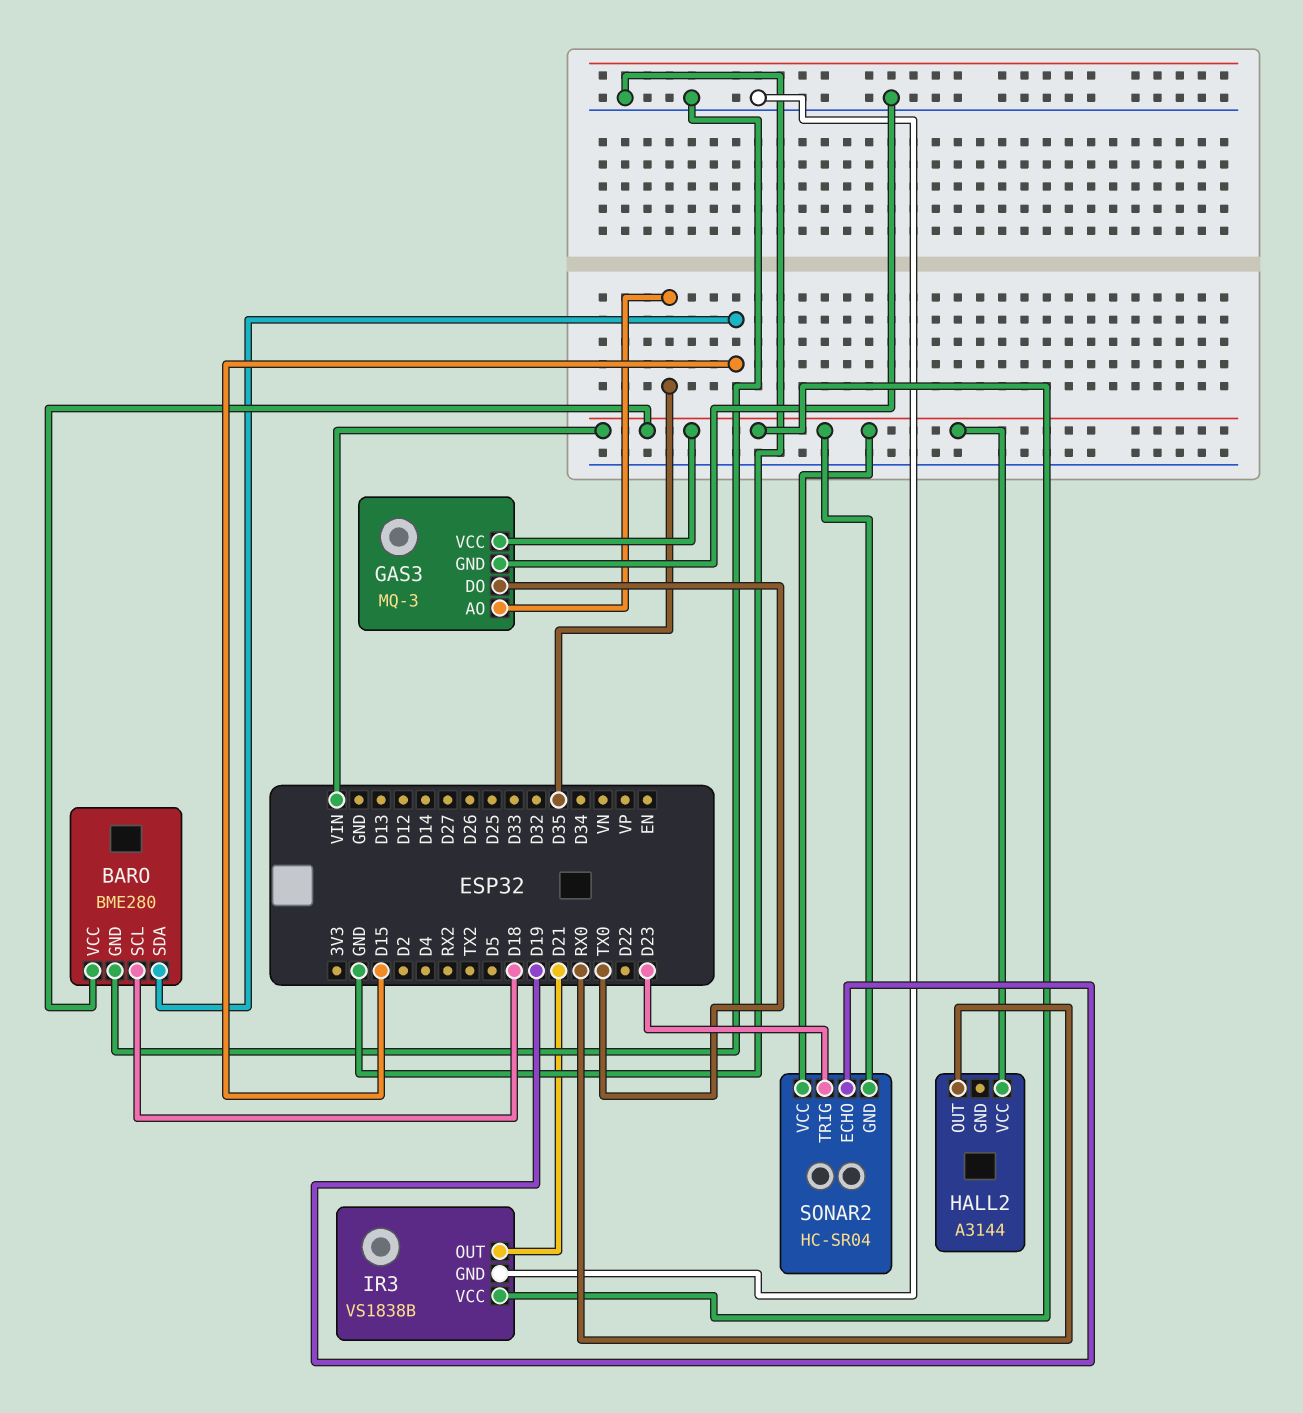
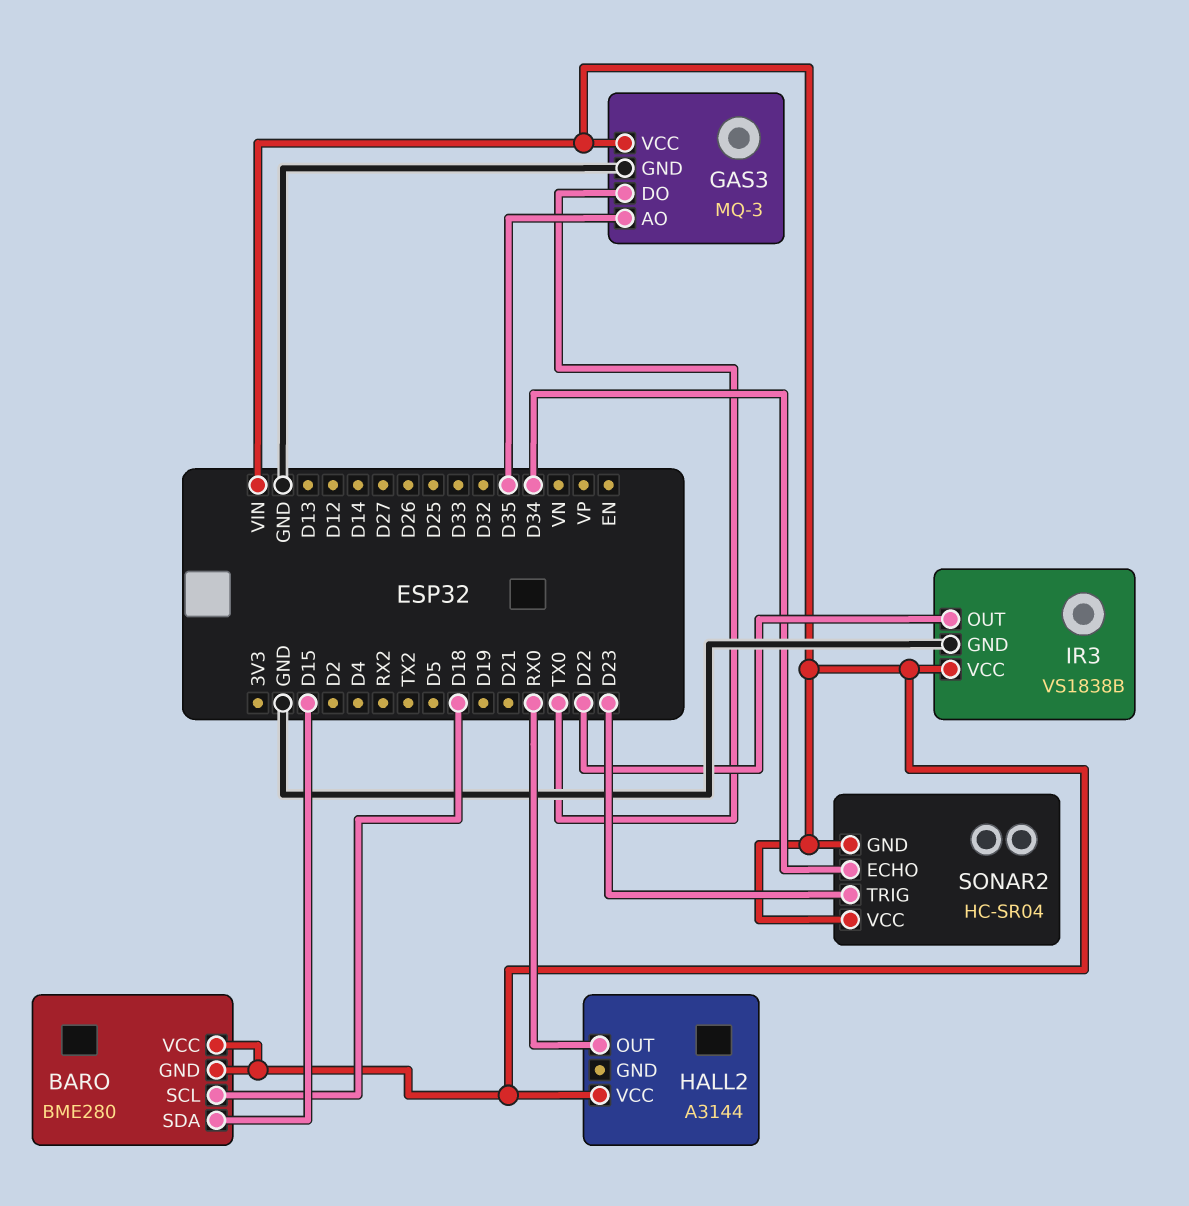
BARO pin GND: GND -> VIN
IR3 pin OUT: D21 -> D22
SONAR2 pin ECHO: D19 -> D34

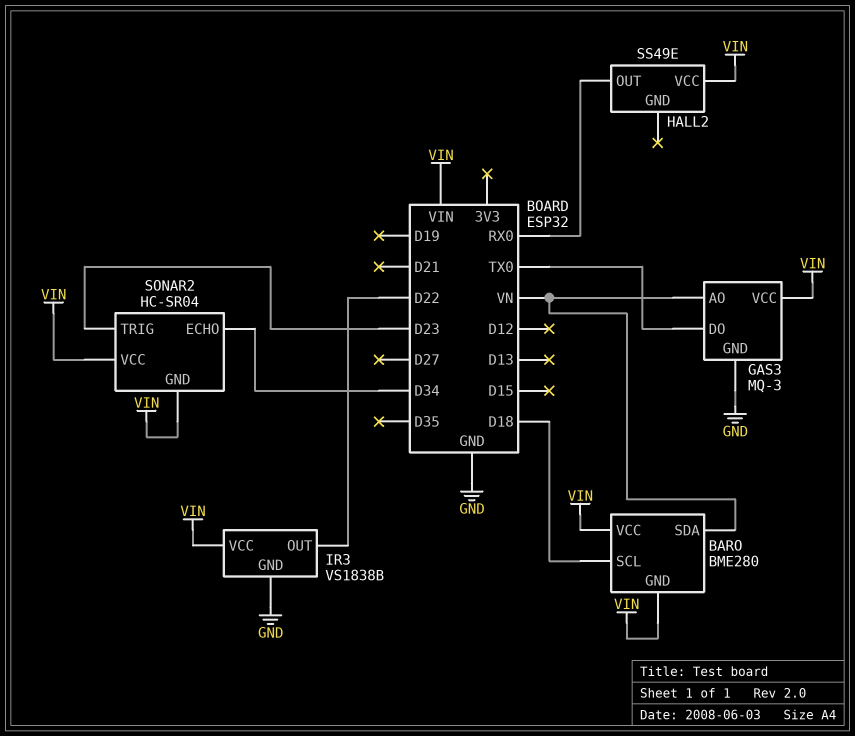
BARO pin SDA: D15 -> VN
GAS3 pin AO: D35 -> VN
HALL2: A3144 -> SS49E

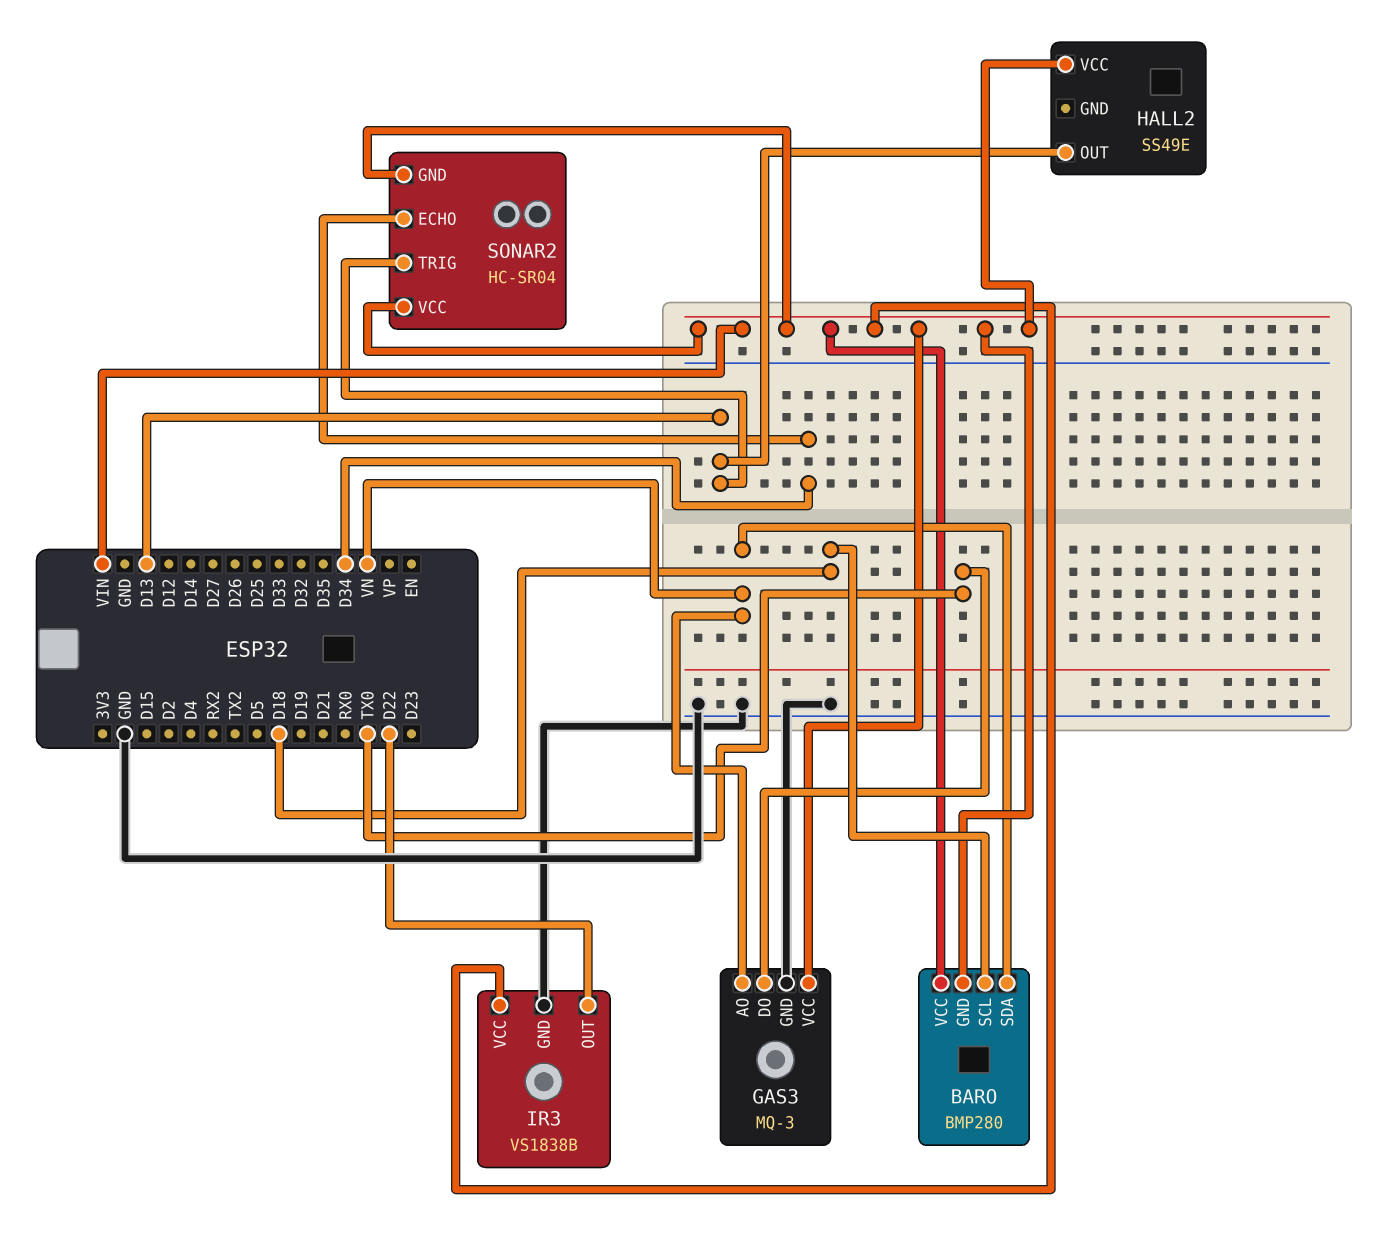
BARO: BME280 -> BMP280
HALL2 pin OUT: RX0 -> D13
SONAR2 pin TRIG: D23 -> D13

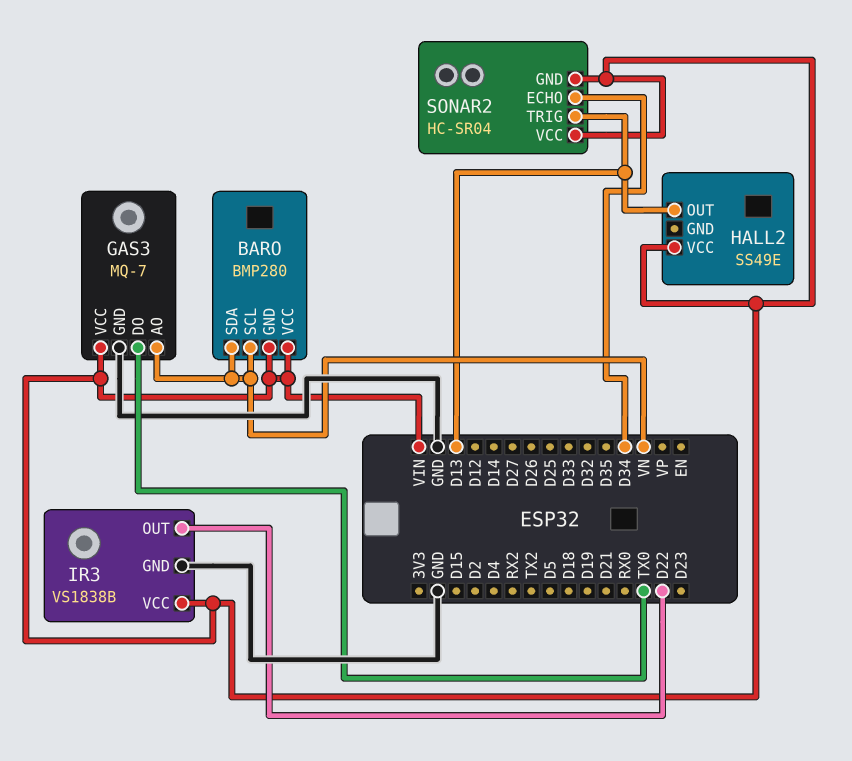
BARO pin SCL: D18 -> VN
GAS3: MQ-3 -> MQ-7

